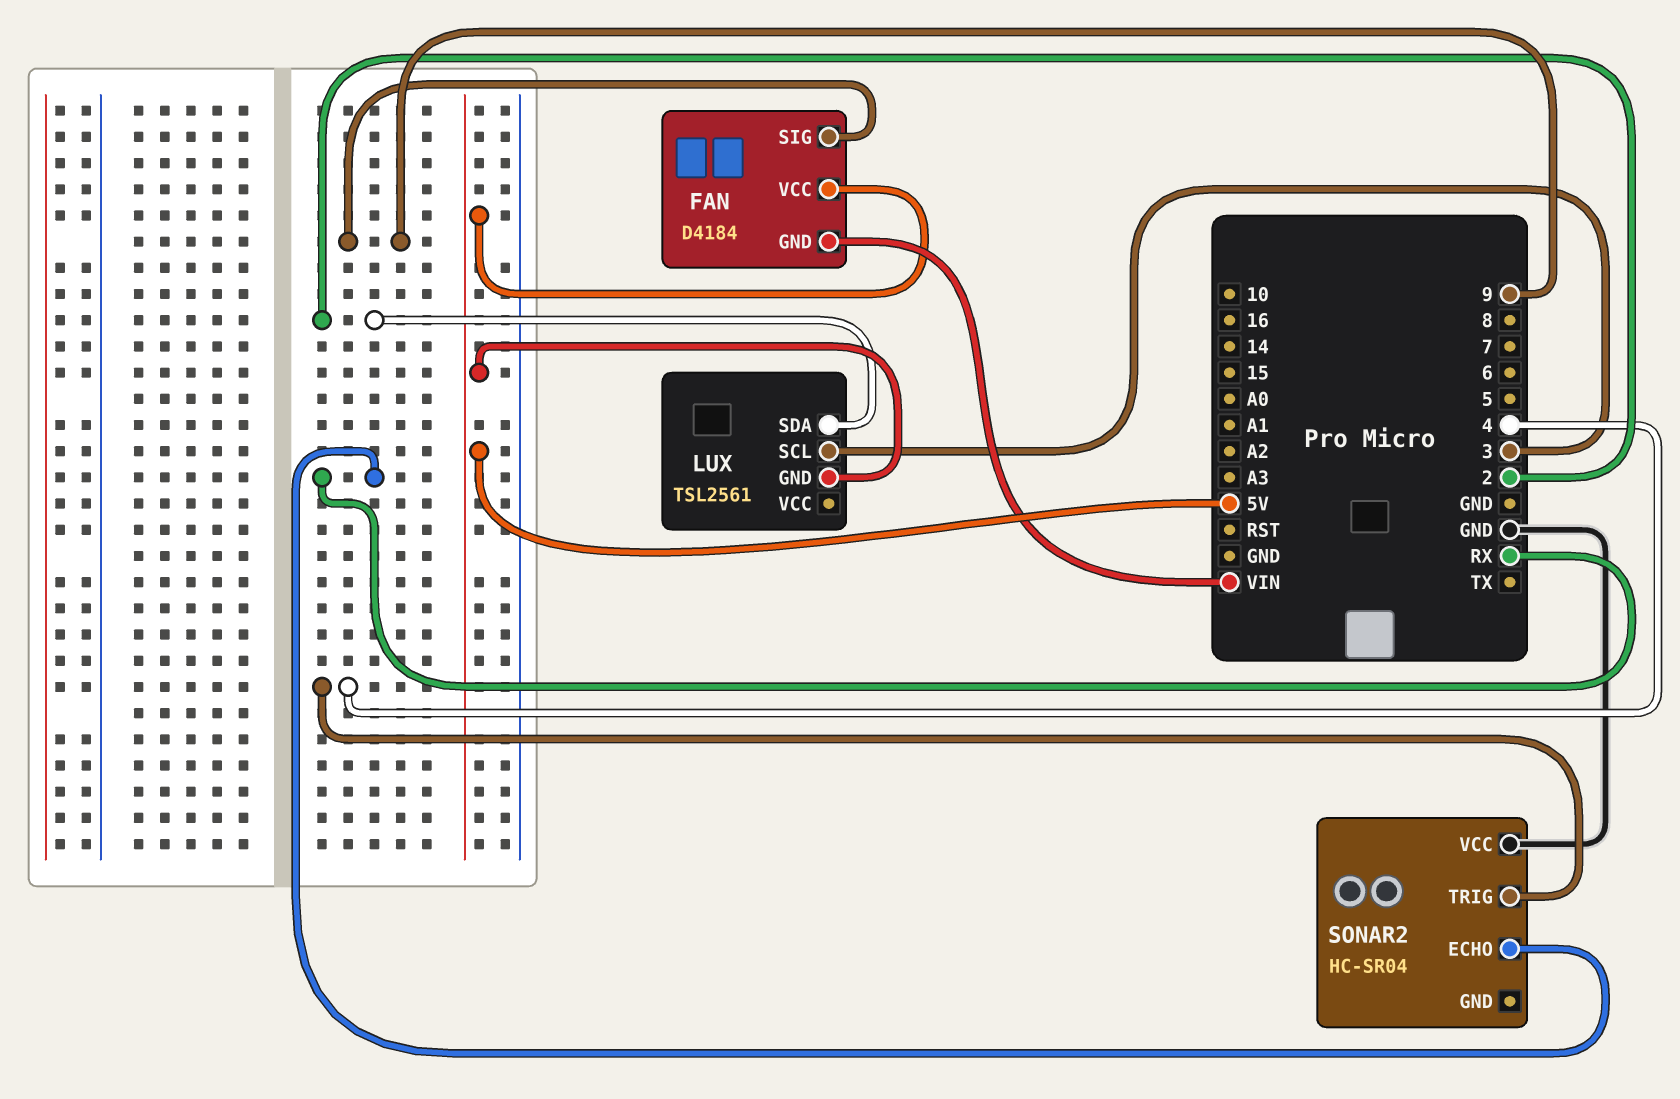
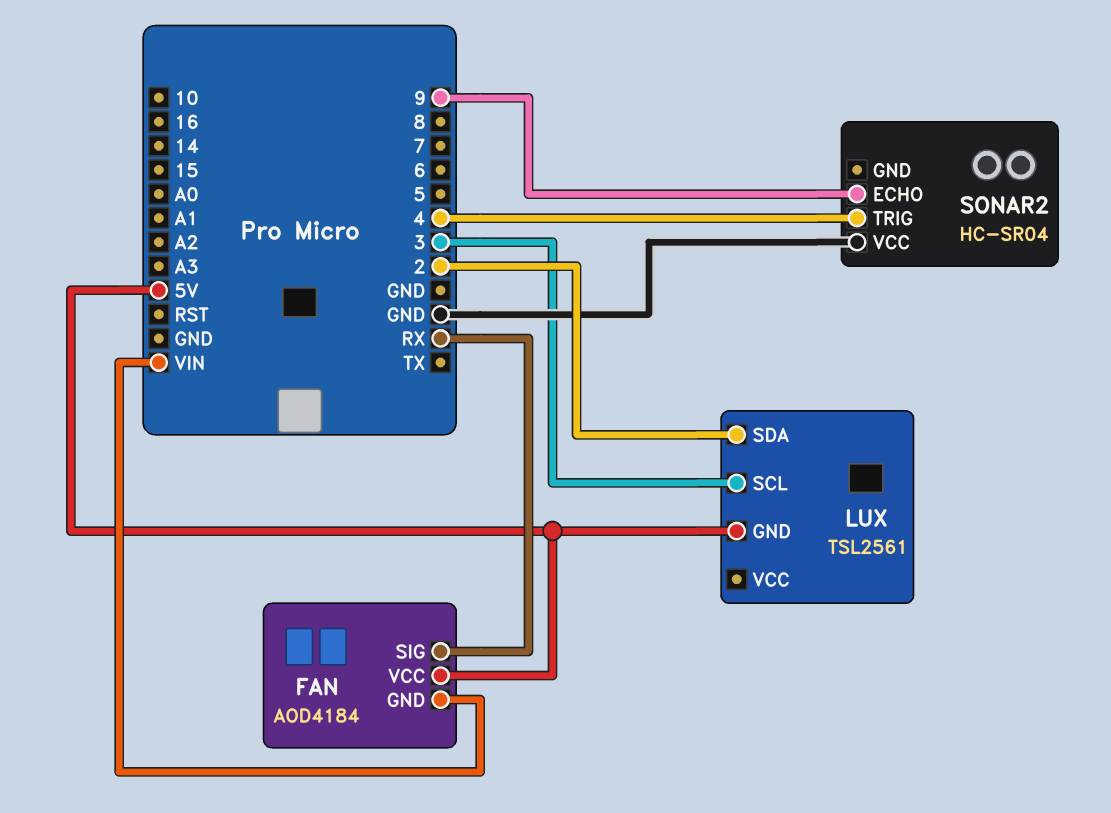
FAN: D4184 -> AOD4184
FAN pin SIG: 9 -> RX
SONAR2 pin ECHO: RX -> 9

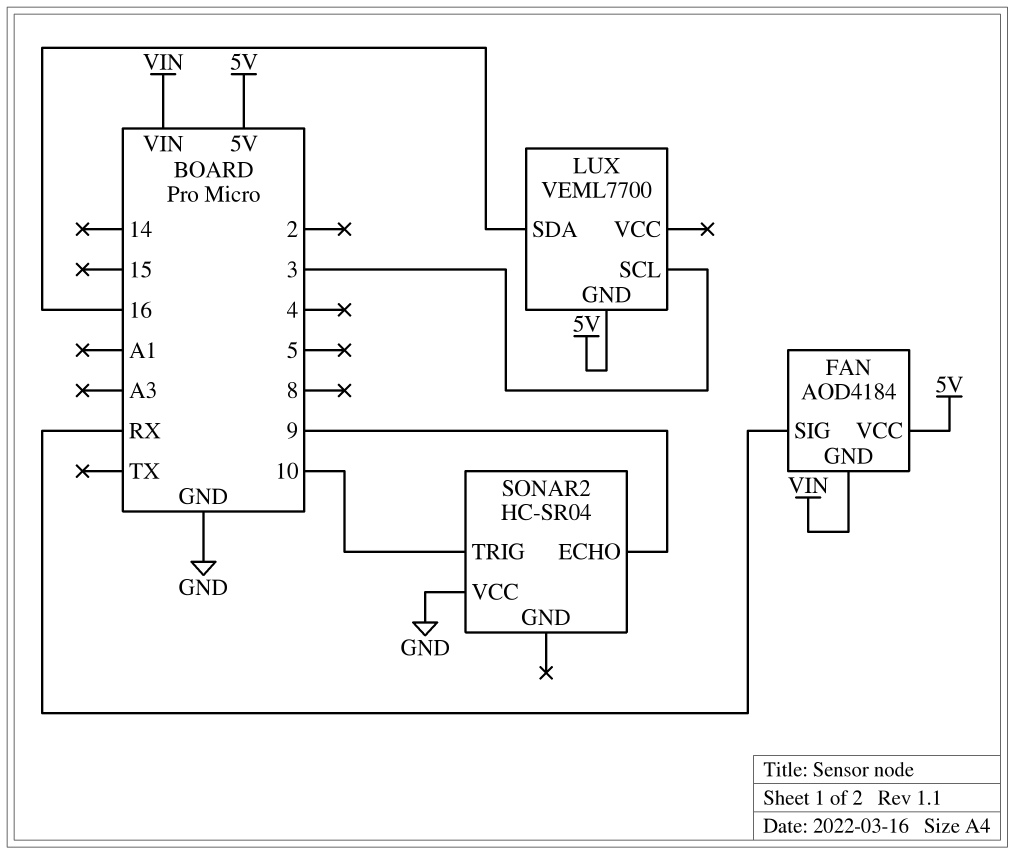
LUX: TSL2561 -> VEML7700
LUX pin SDA: 2 -> 16
SONAR2 pin TRIG: 4 -> 10

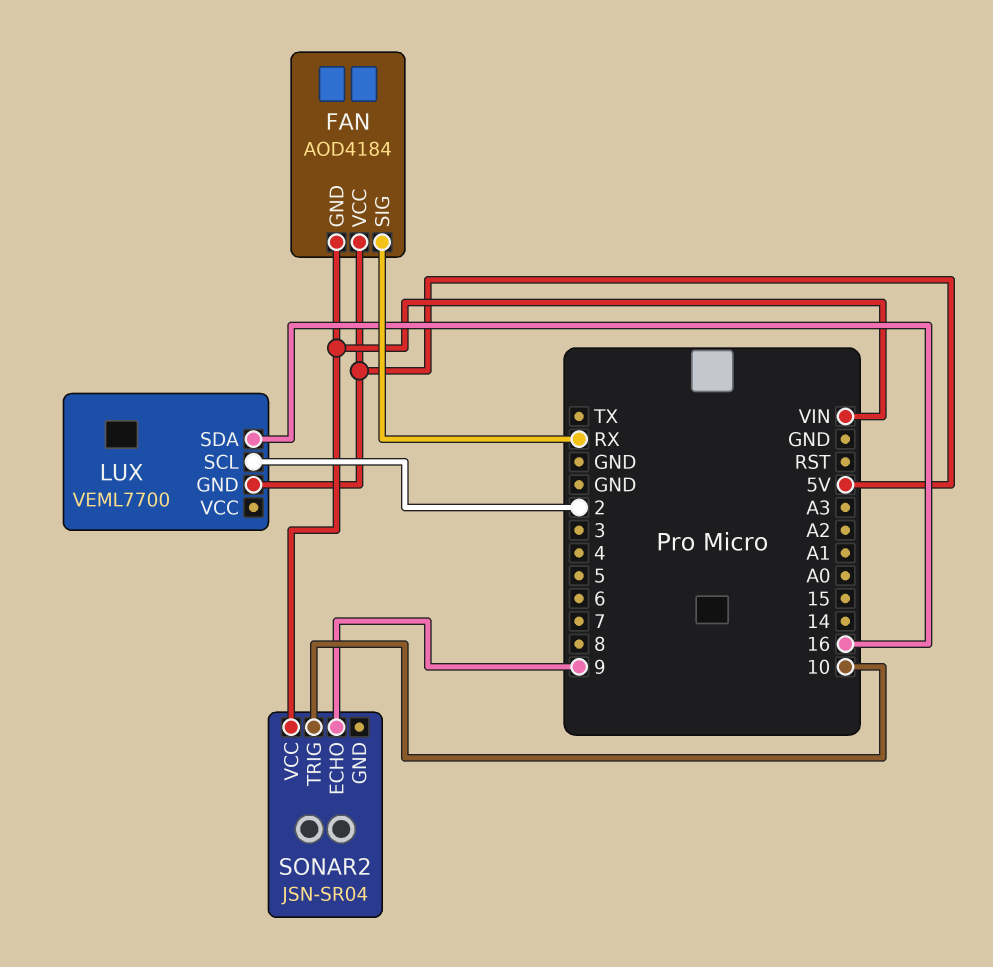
LUX pin SCL: 3 -> 2
SONAR2: HC-SR04 -> JSN-SR04
SONAR2 pin VCC: GND -> VIN

